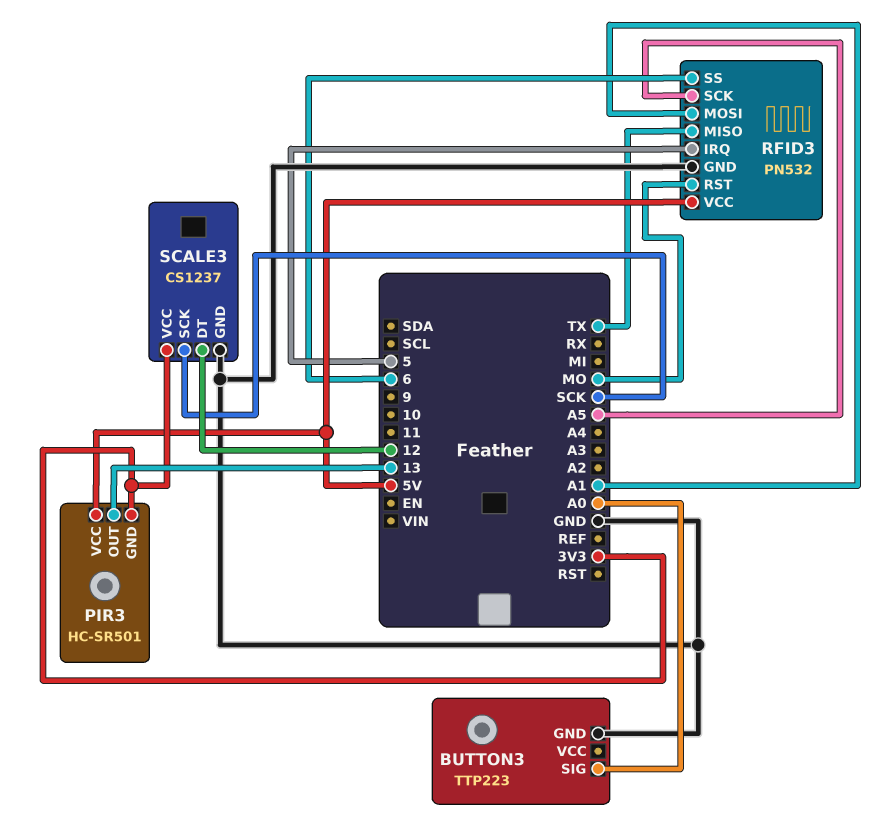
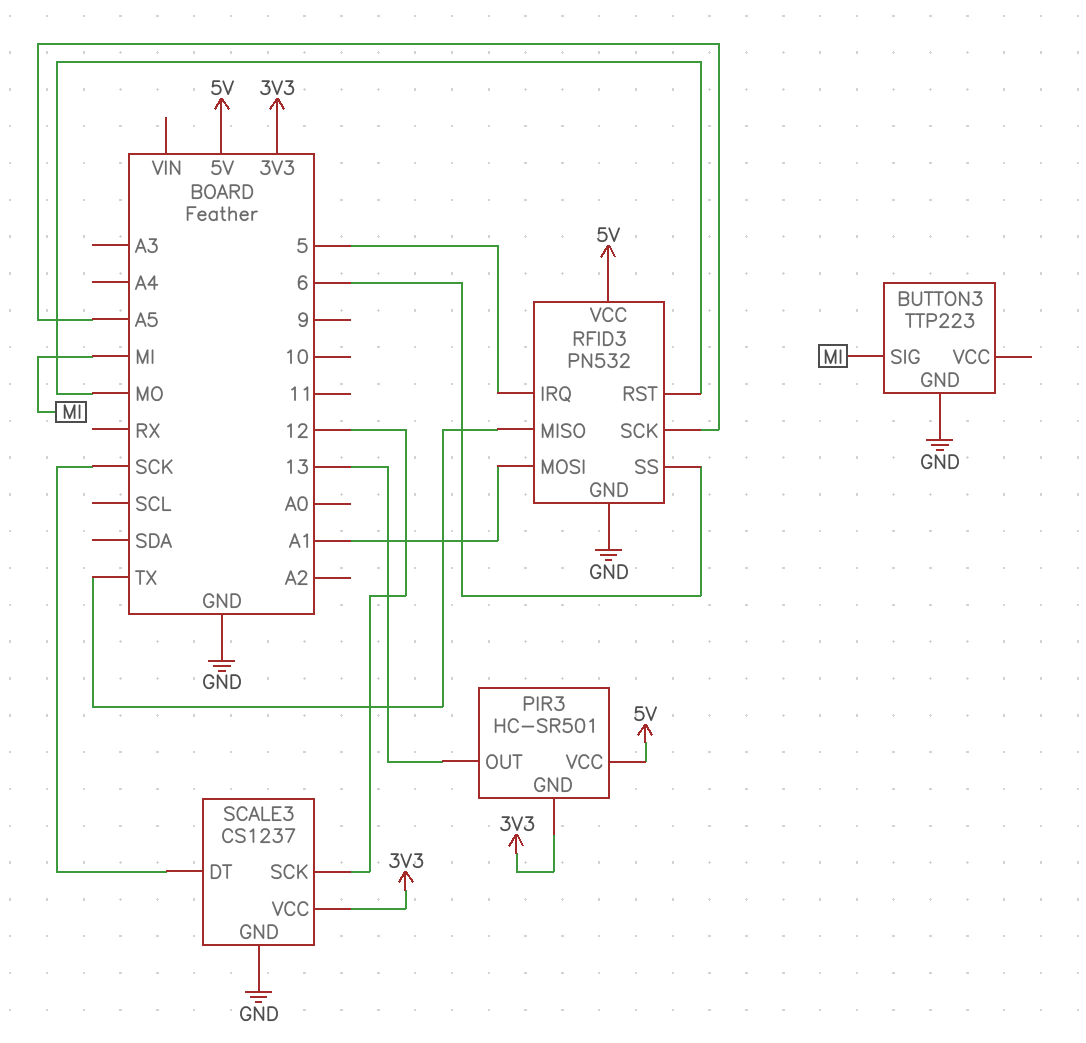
BUTTON3 pin SIG: A0 -> MI
SCALE3 pin DT: 12 -> SCK
SCALE3 pin SCK: SCK -> 12

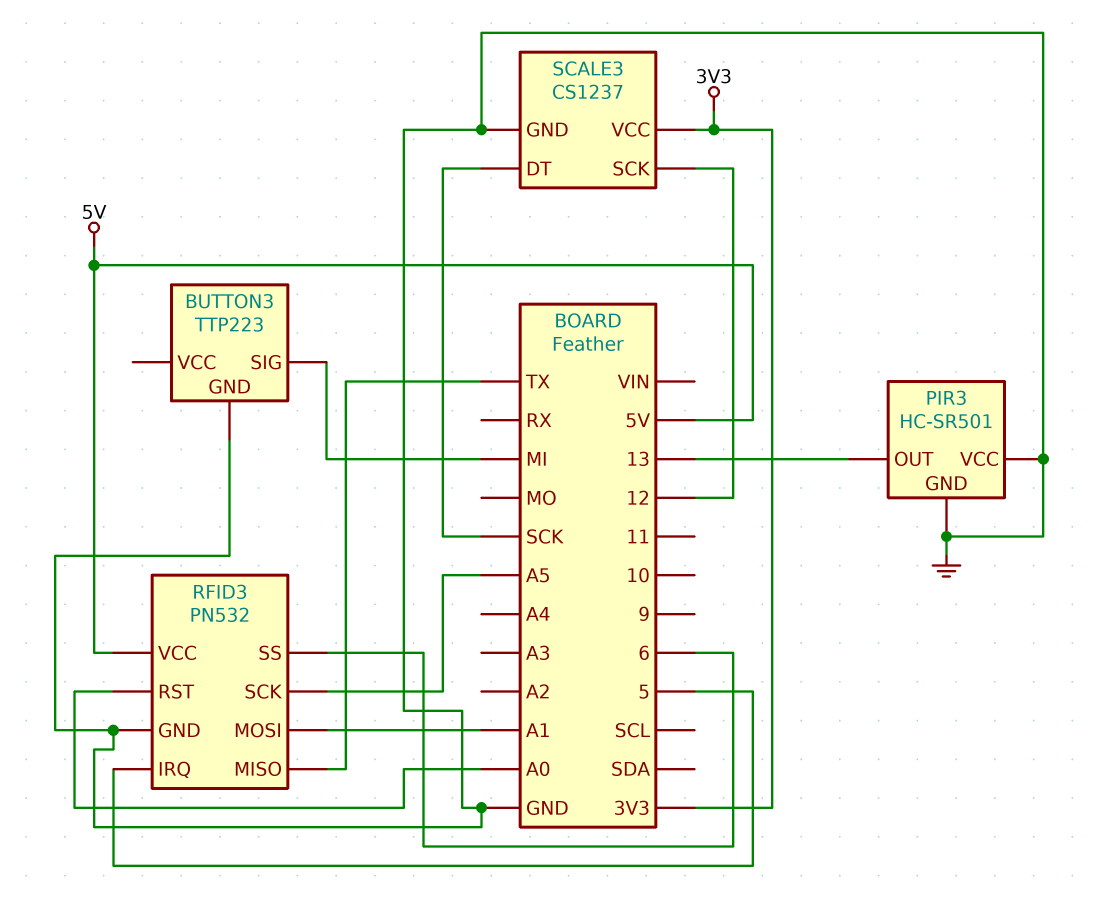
PIR3 pin GND: 3V3 -> GND
PIR3 pin VCC: 5V -> GND
RFID3 pin RST: MO -> A0

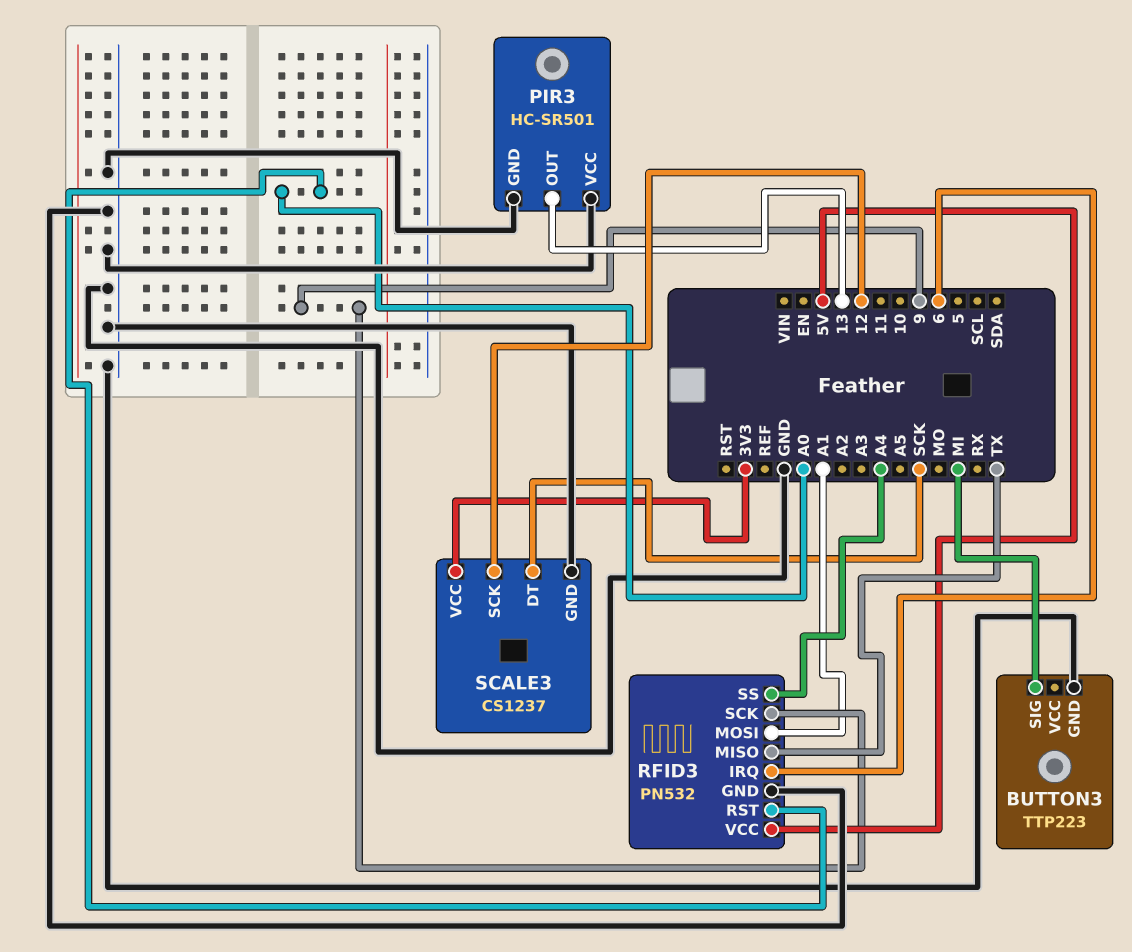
RFID3 pin IRQ: 5 -> 6
RFID3 pin SCK: A5 -> 9
RFID3 pin SS: 6 -> A4

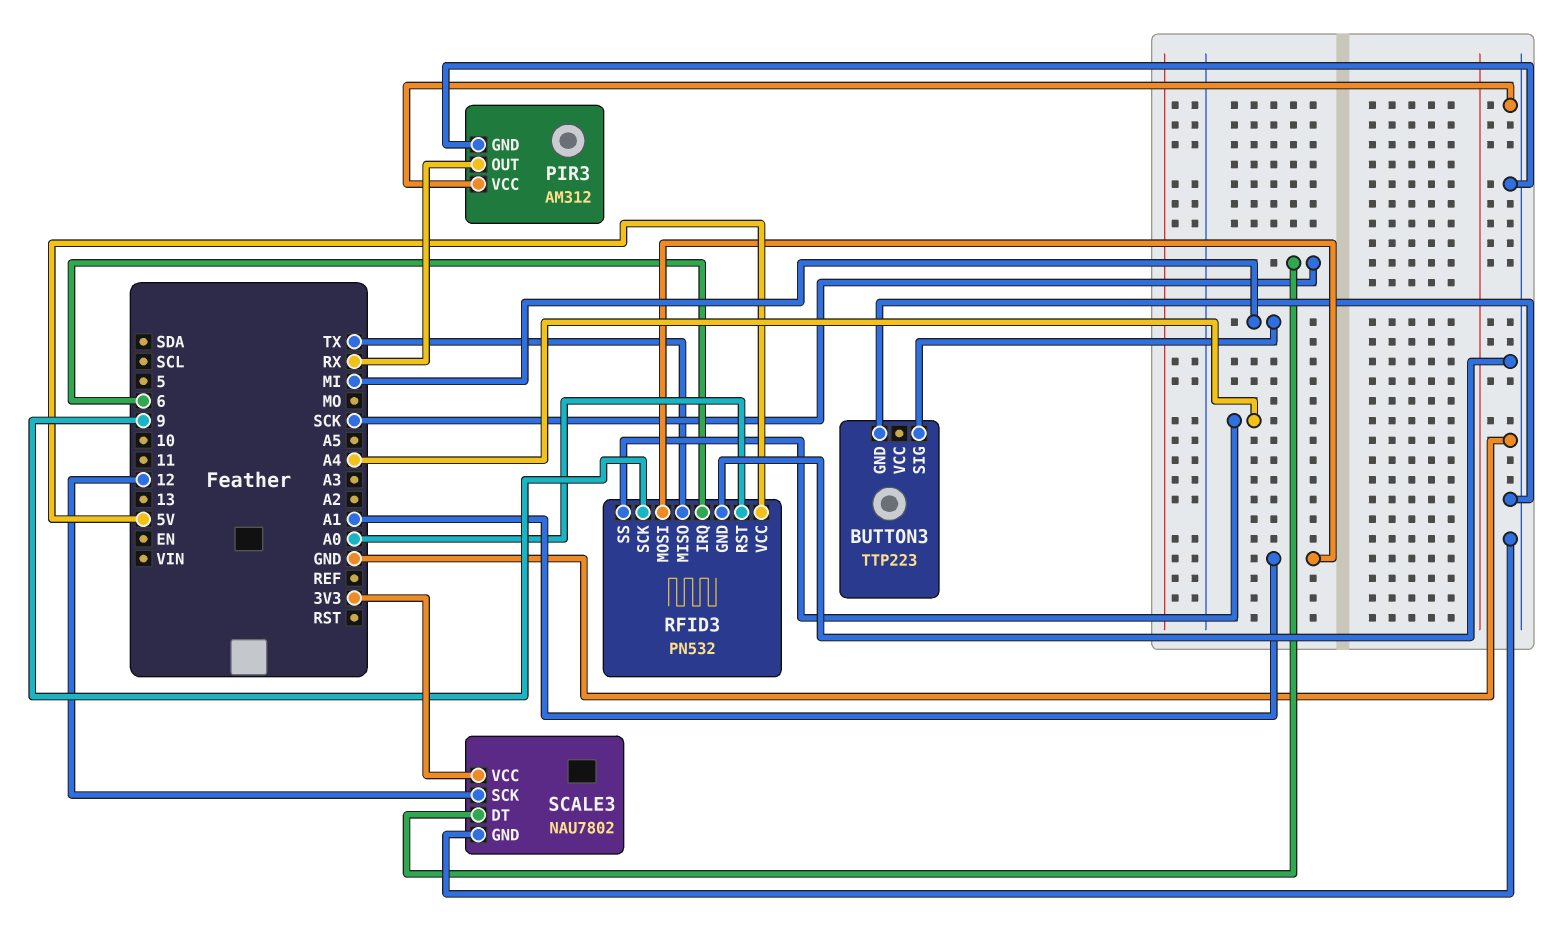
PIR3: HC-SR501 -> AM312
PIR3 pin OUT: 13 -> RX
SCALE3: CS1237 -> NAU7802

